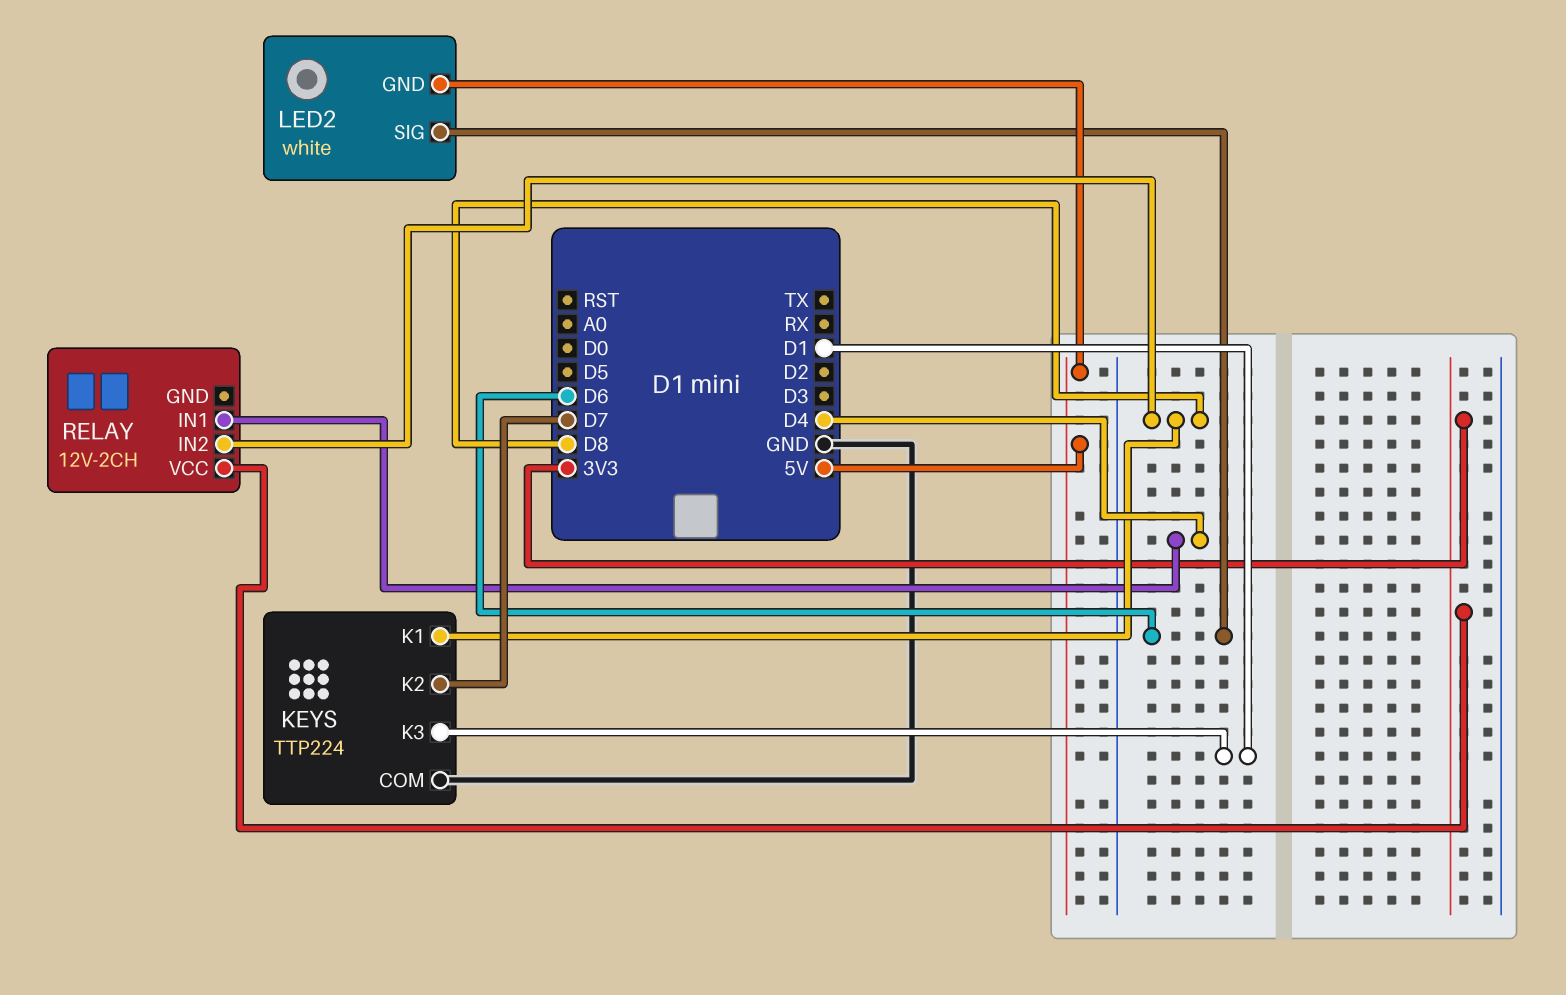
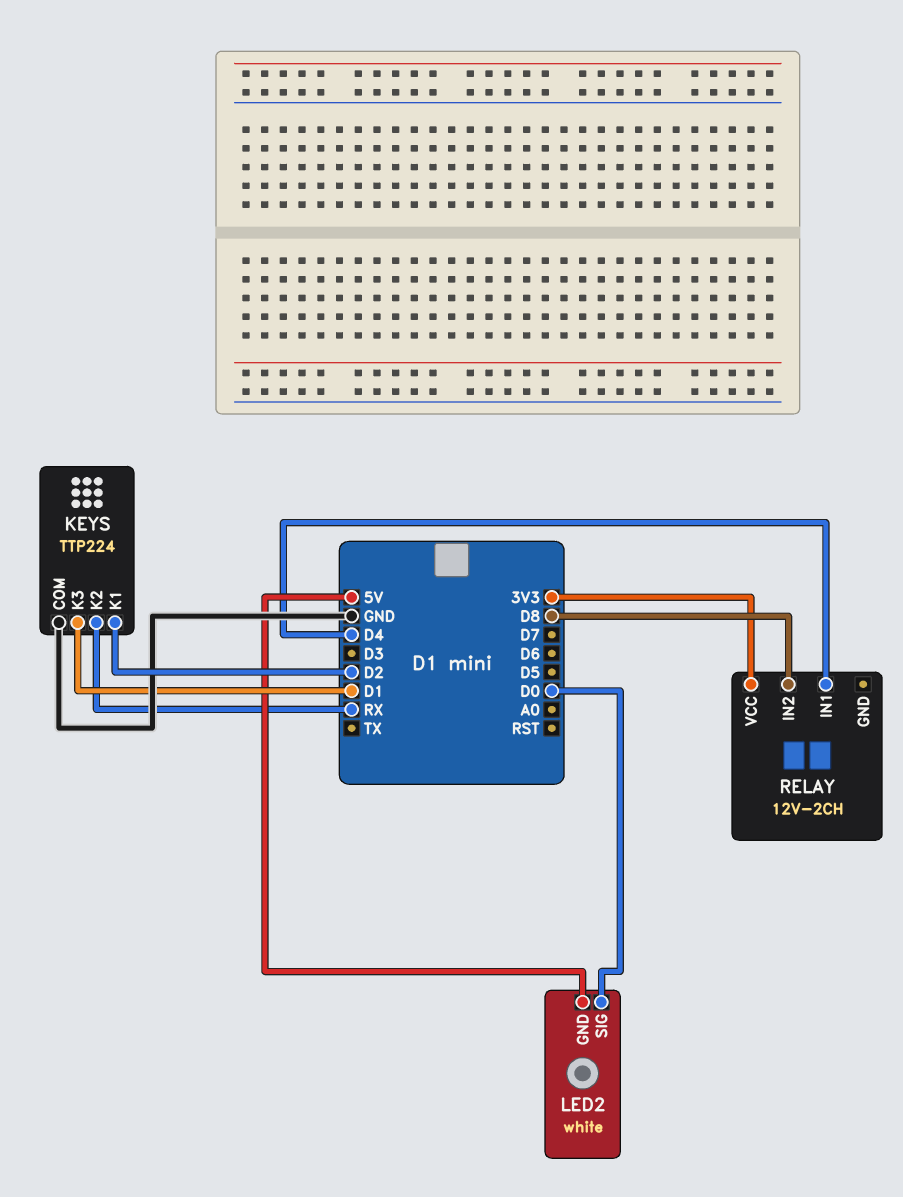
KEYS pin K1: D8 -> D2
KEYS pin K2: D7 -> RX
LED2 pin SIG: D6 -> D0

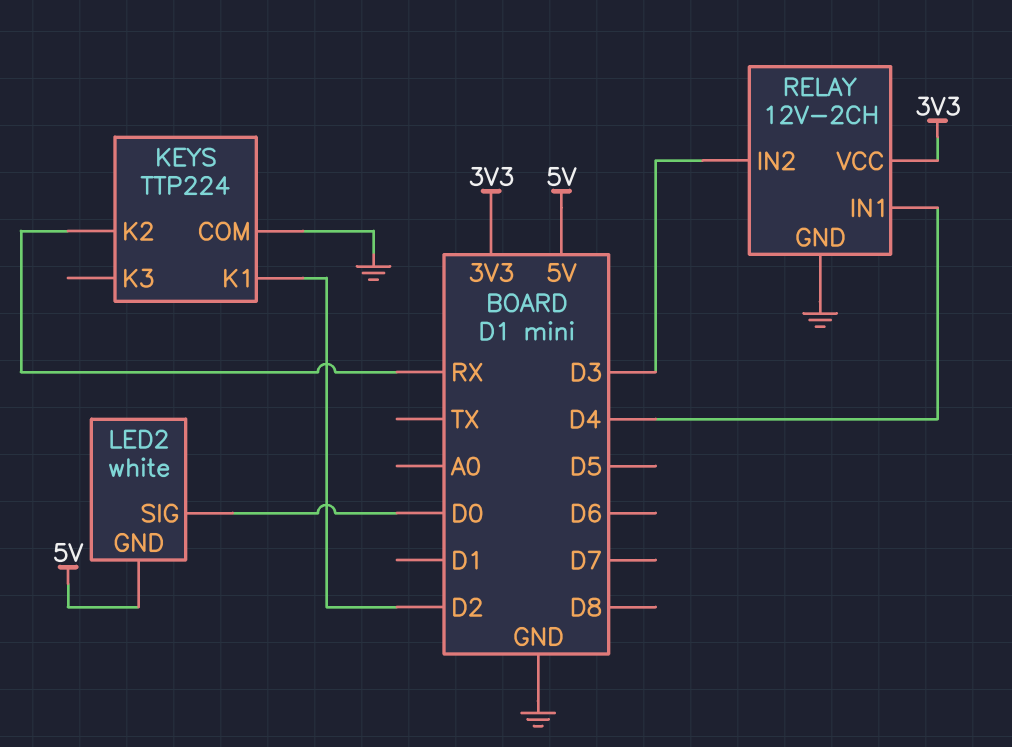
KEYS pin K3: D1 -> none
RELAY pin GND: none -> GND
RELAY pin IN2: D8 -> D3

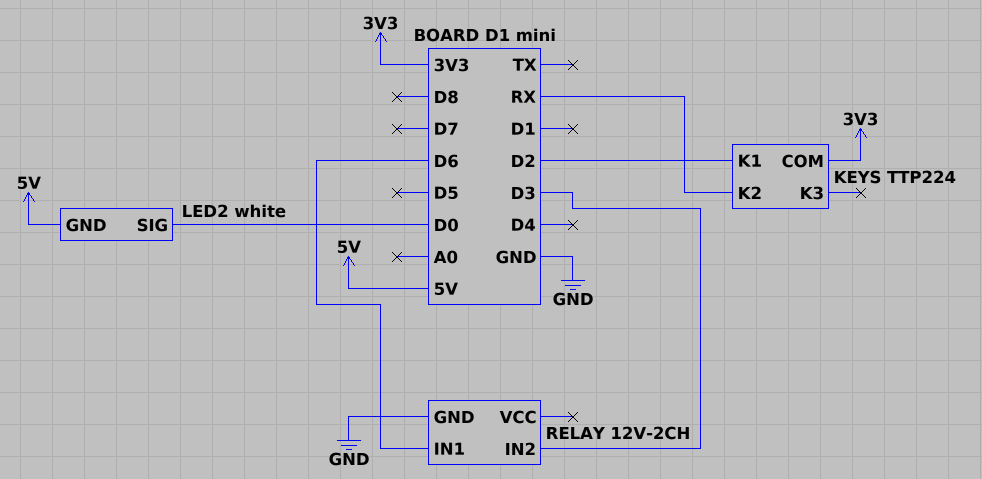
KEYS pin COM: GND -> 3V3
RELAY pin IN1: D4 -> D6
RELAY pin VCC: 3V3 -> none

